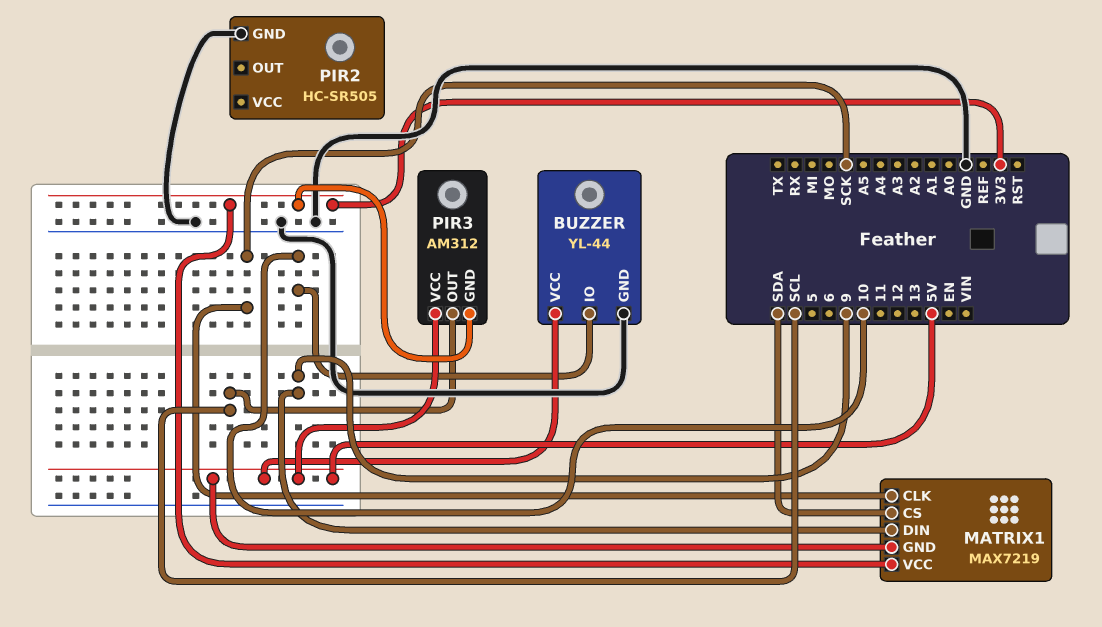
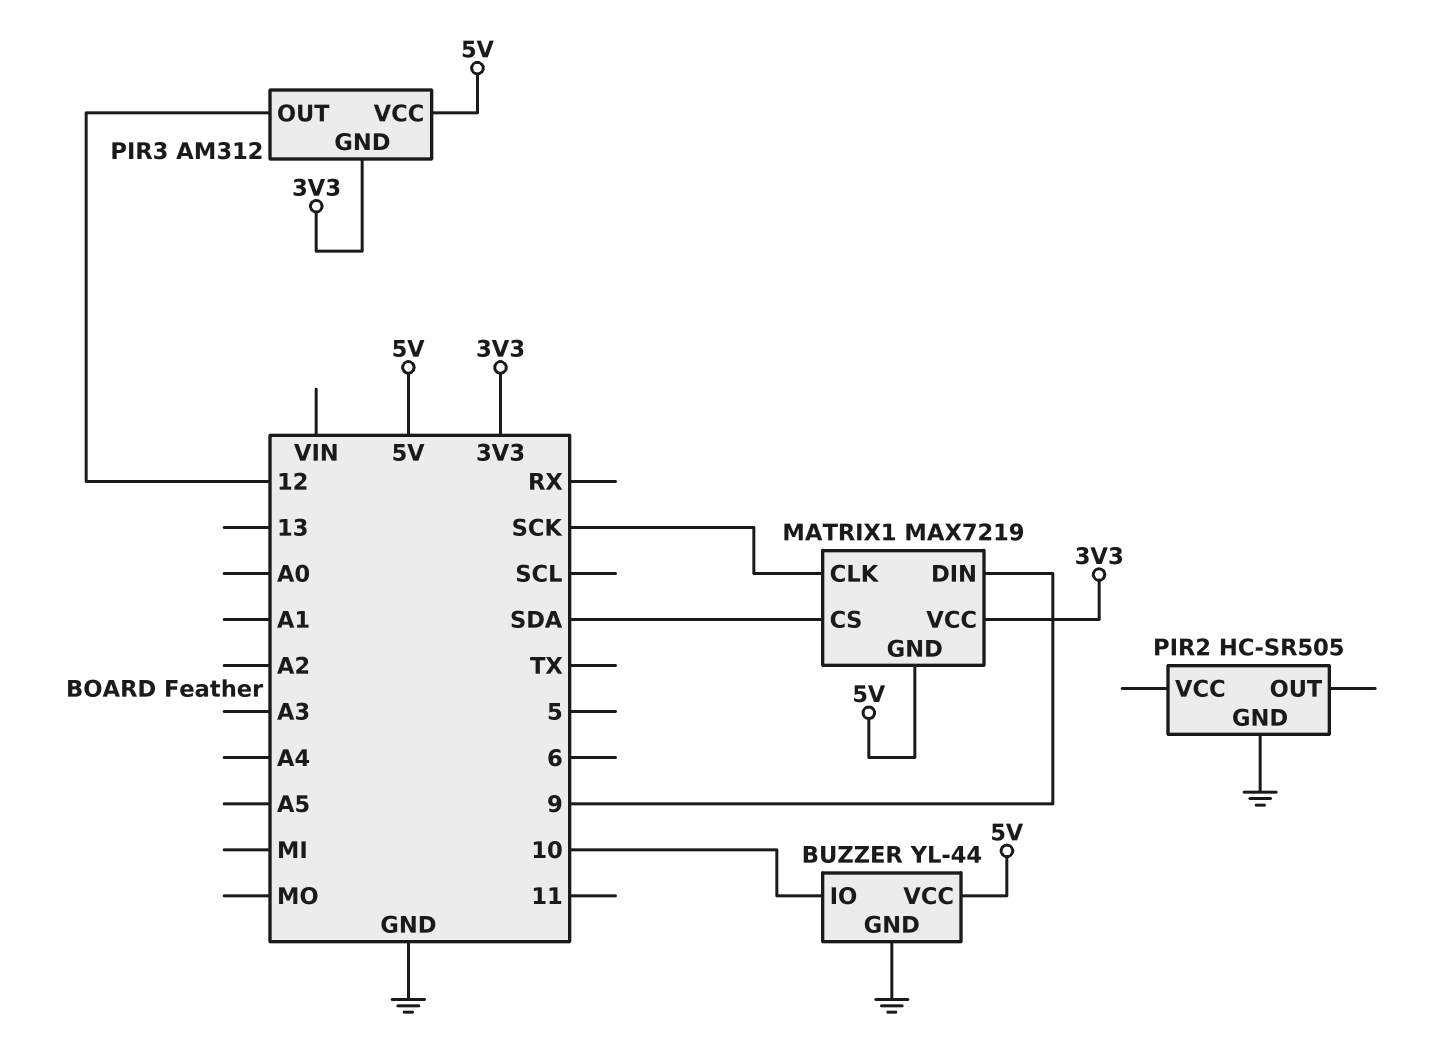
PIR3 pin OUT: SCL -> 12

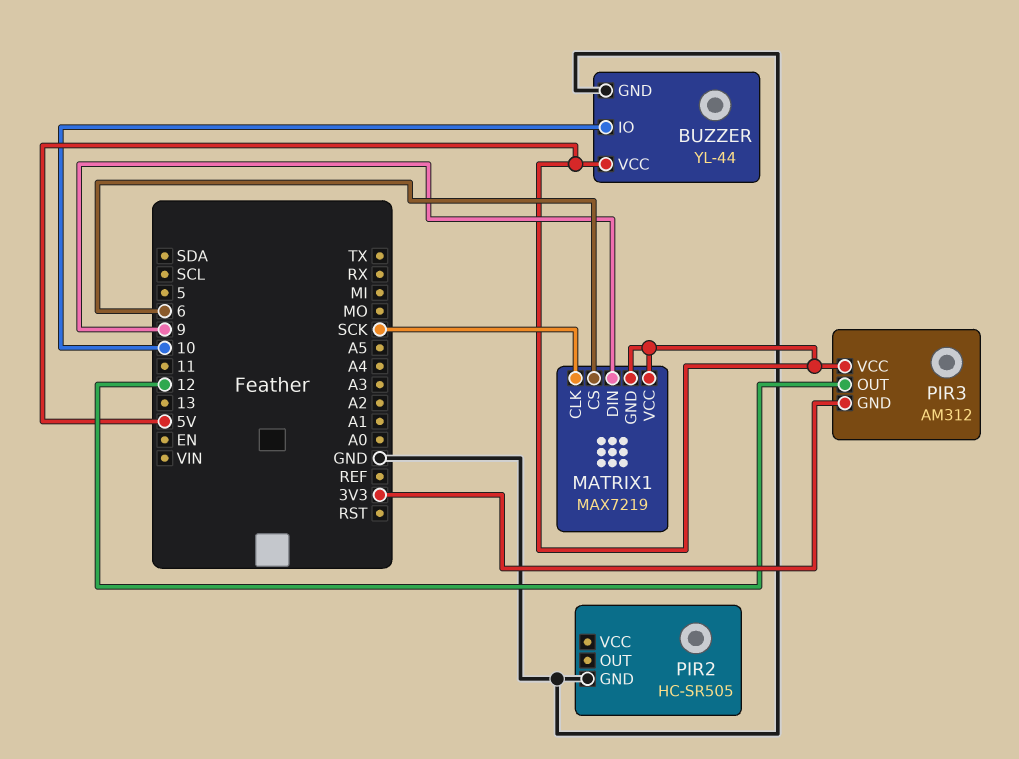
MATRIX1 pin CS: SDA -> 6
MATRIX1 pin VCC: 3V3 -> 5V

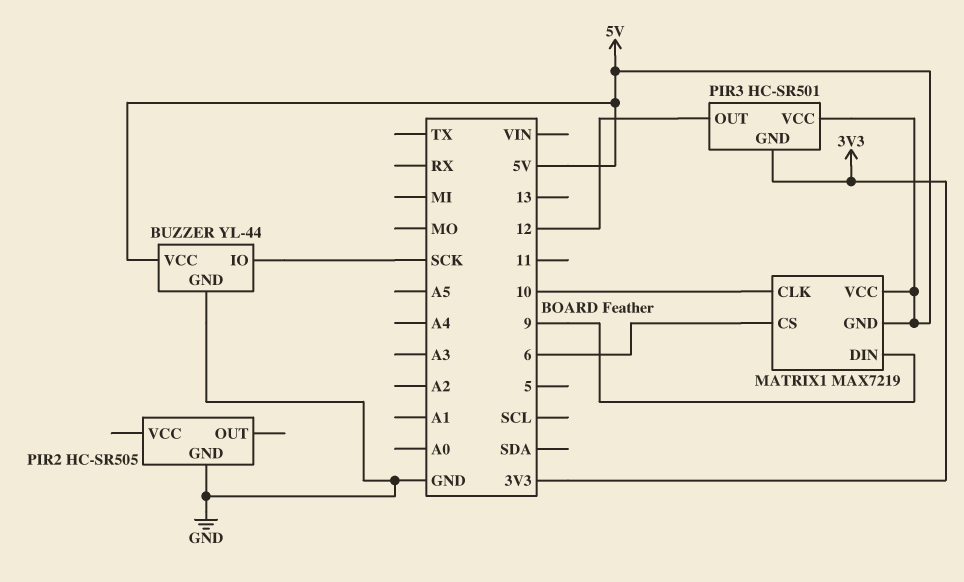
BUZZER pin IO: 10 -> SCK
MATRIX1 pin CLK: SCK -> 10
PIR3: AM312 -> HC-SR501

